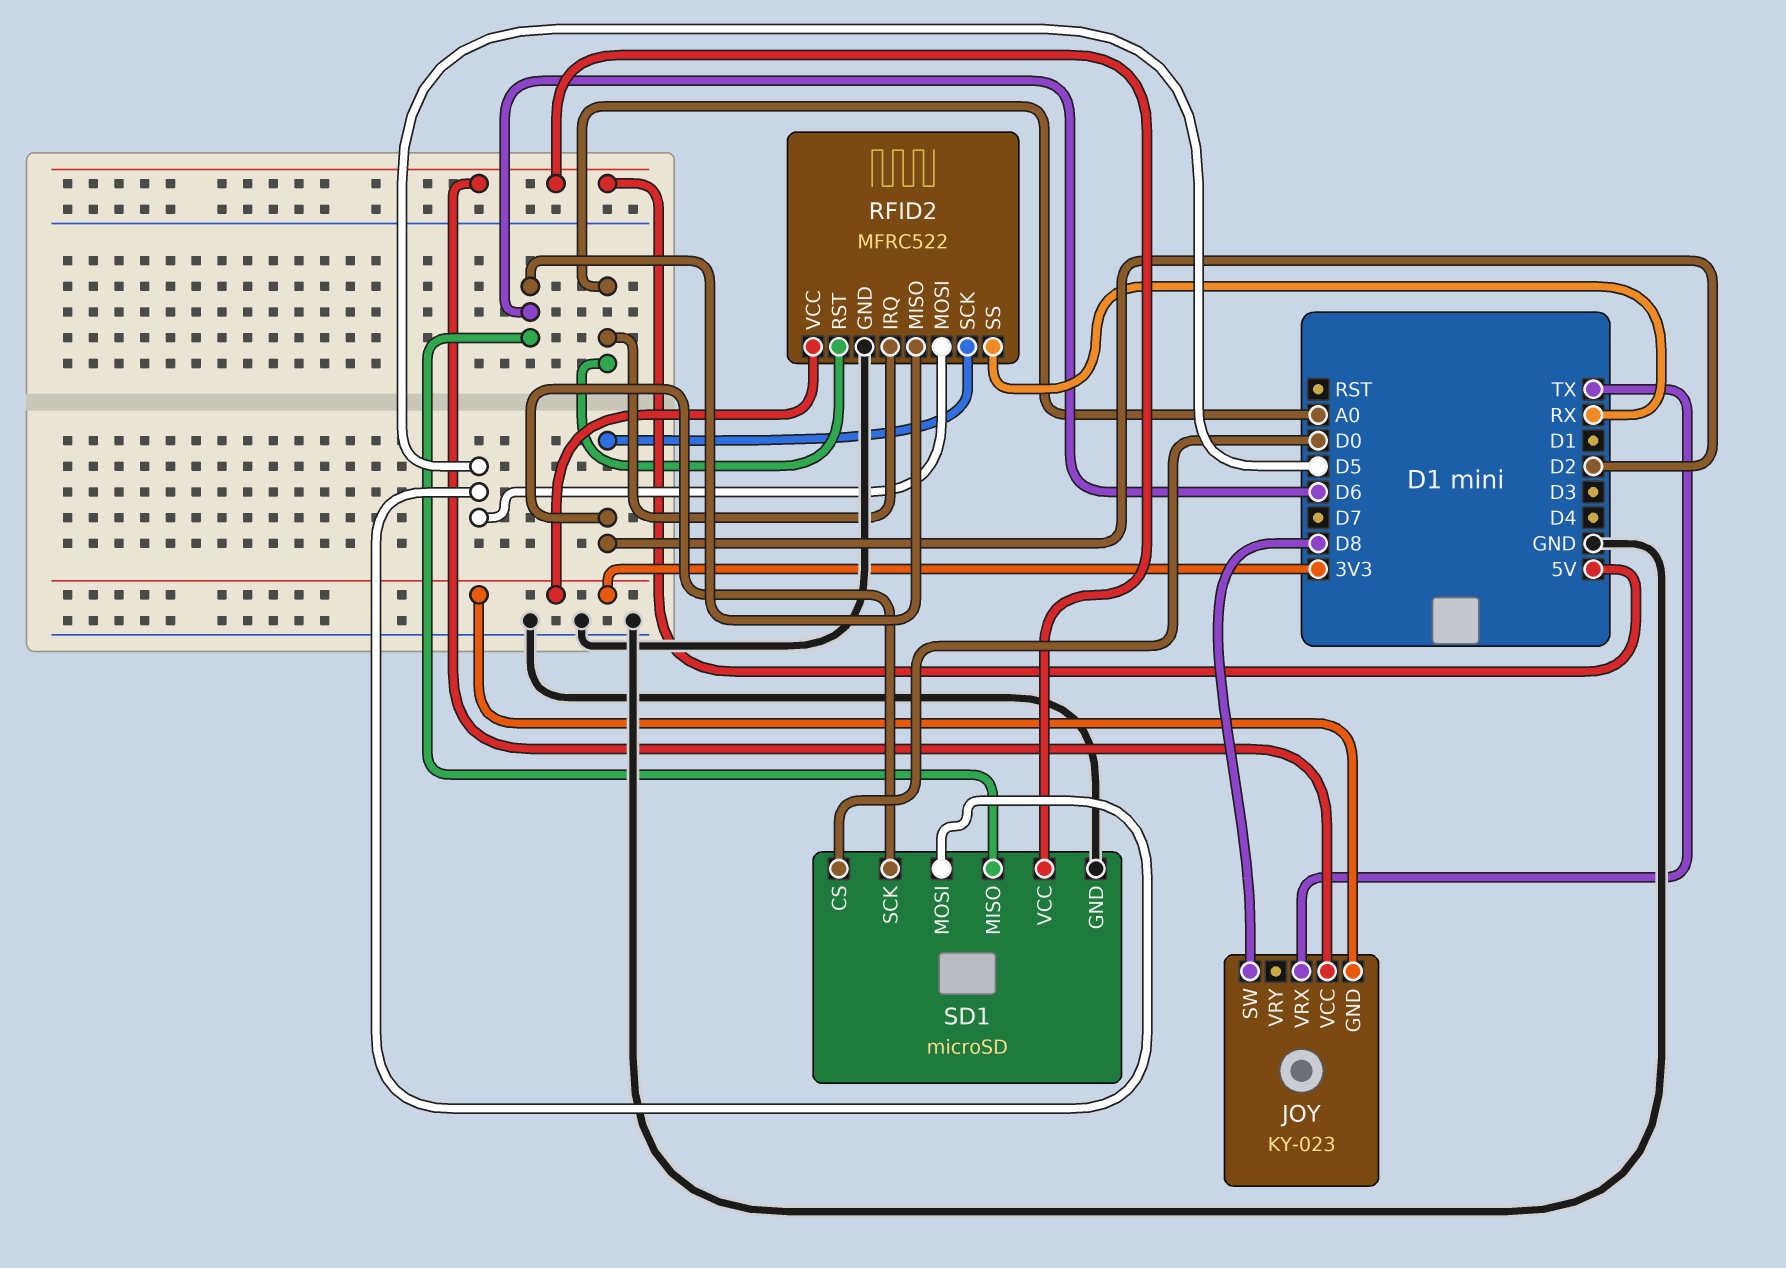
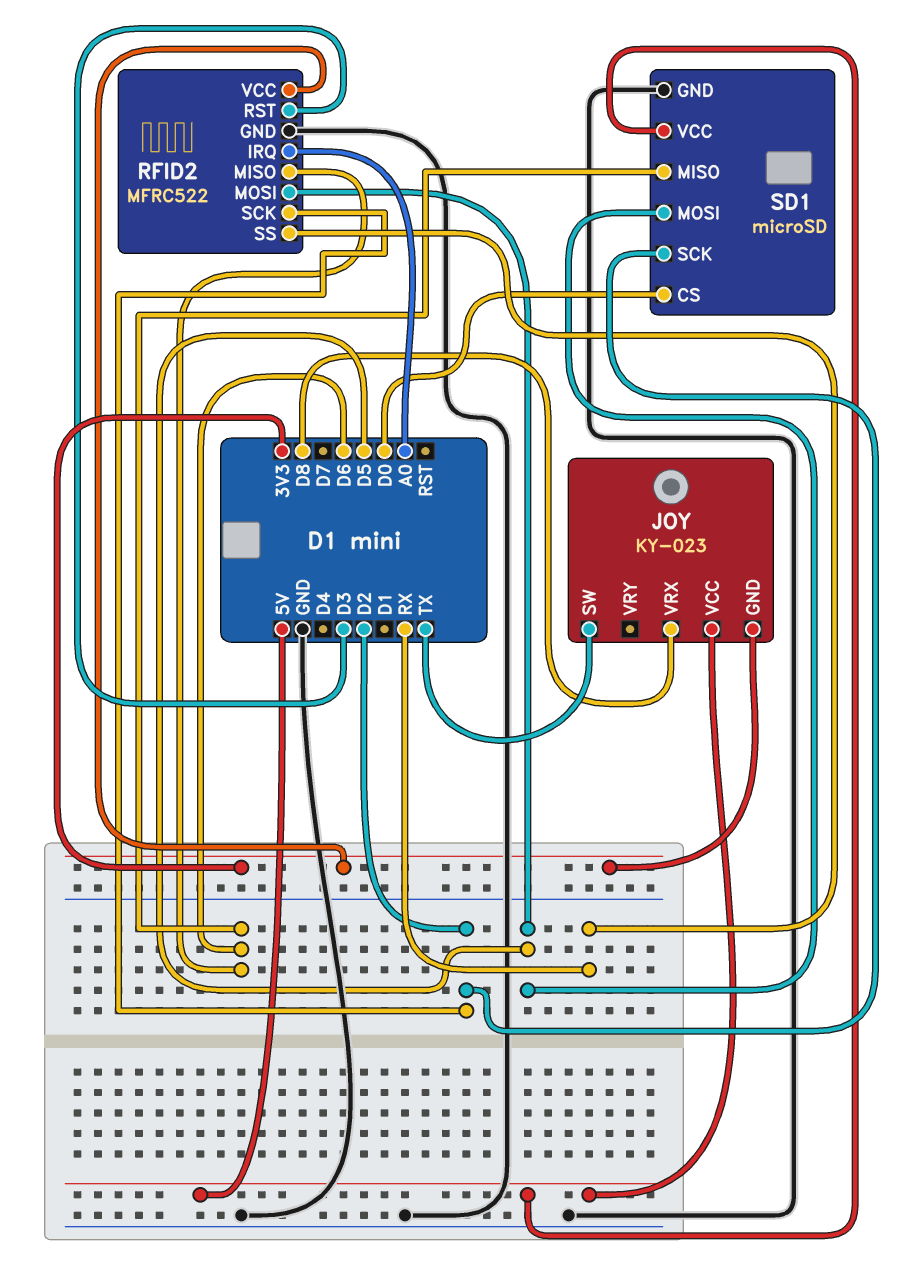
JOY pin SW: D8 -> TX
JOY pin VRX: TX -> D8
RFID2 pin RST: A0 -> D3

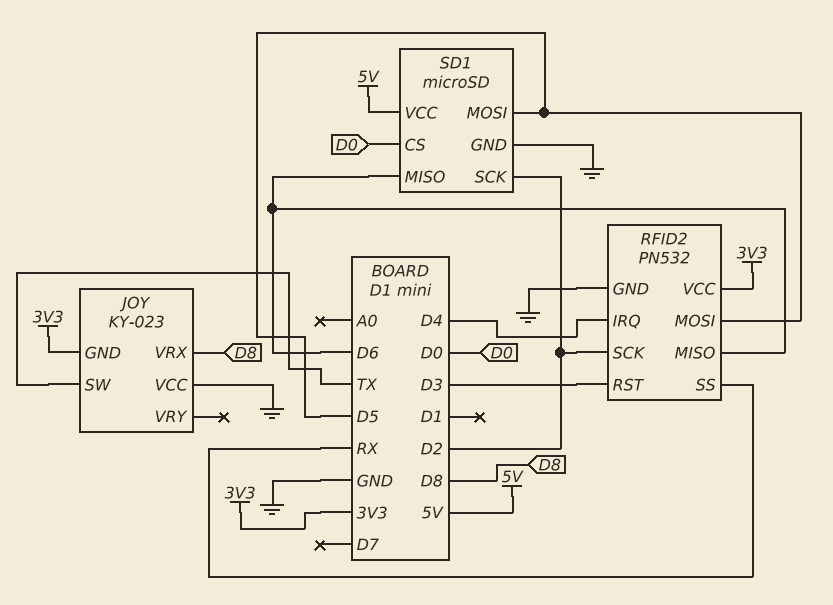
JOY pin VCC: 5V -> GND
RFID2: MFRC522 -> PN532
RFID2 pin IRQ: A0 -> D4

